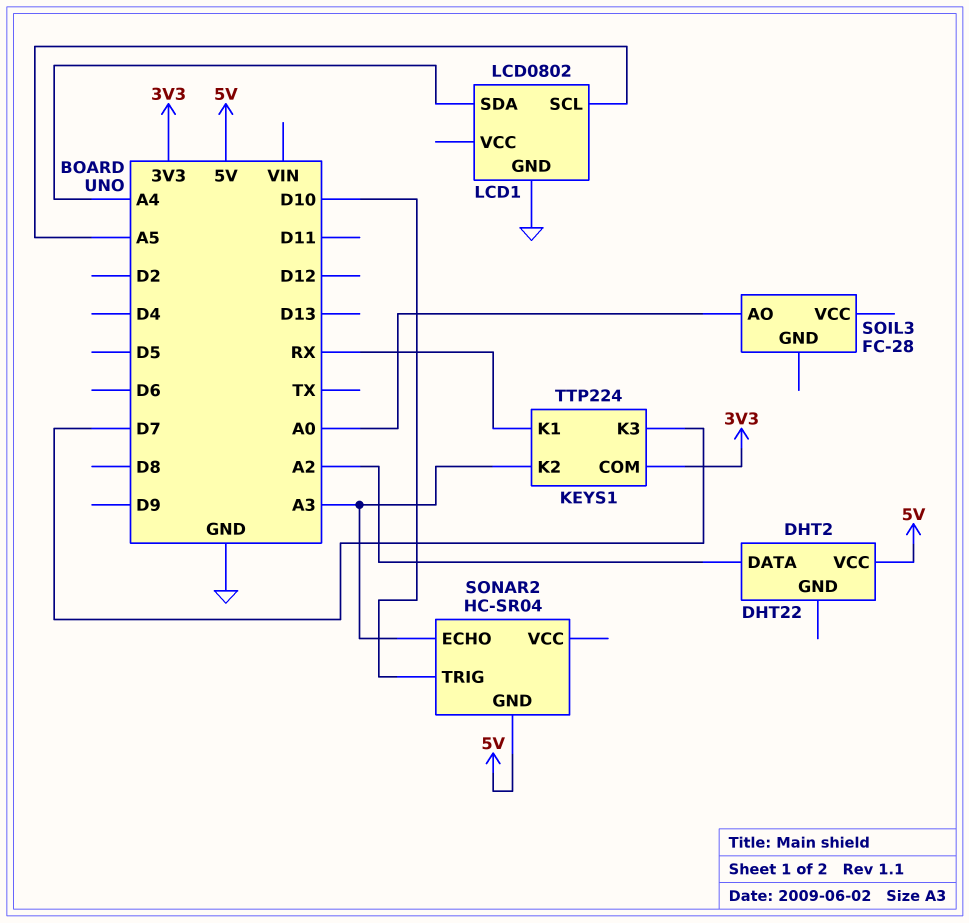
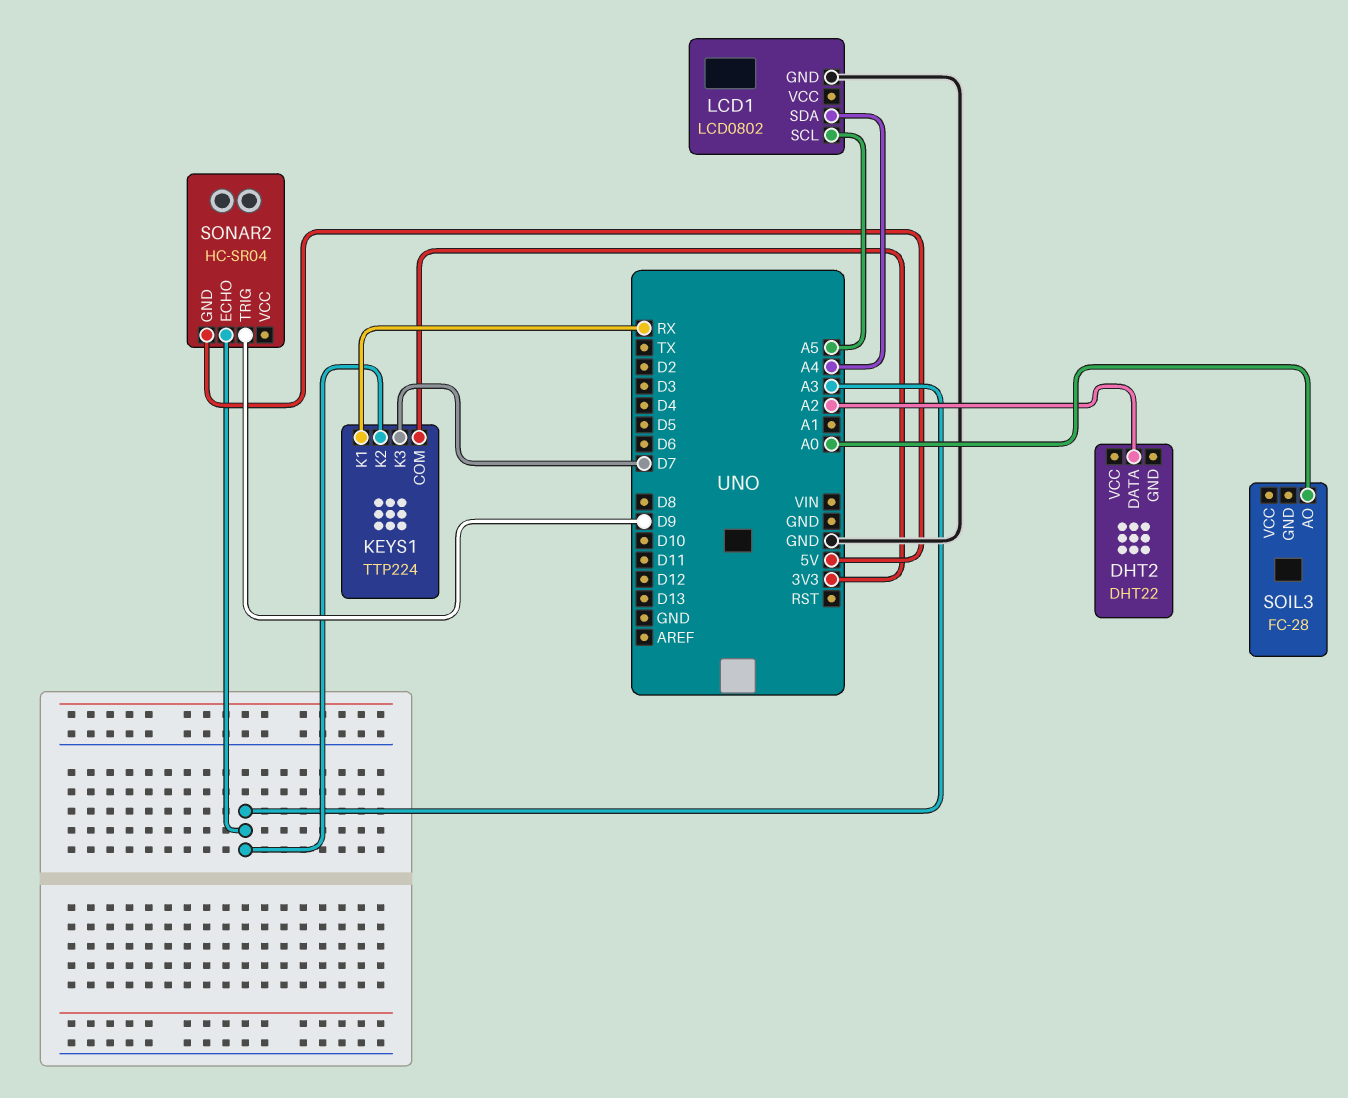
DHT2 pin VCC: 5V -> none
SONAR2 pin TRIG: D10 -> D9

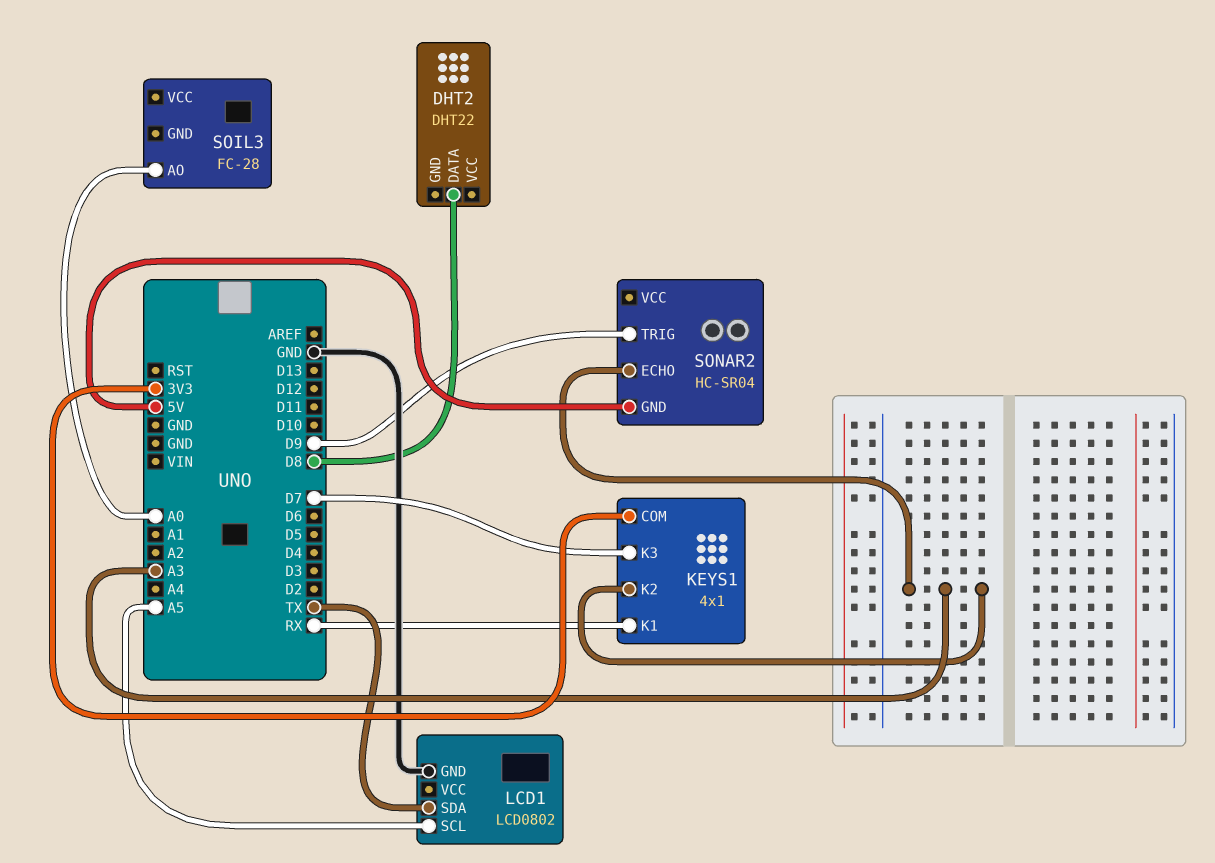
DHT2 pin DATA: A2 -> D8
KEYS1: TTP224 -> 4x1
LCD1 pin SDA: A4 -> TX

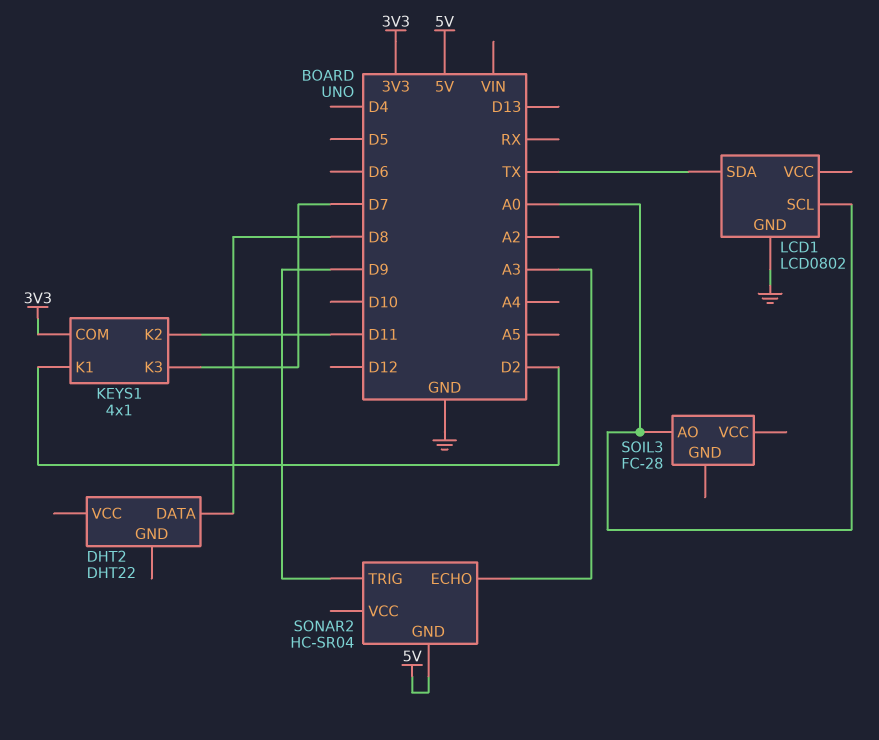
KEYS1 pin K1: RX -> D2
KEYS1 pin K2: A3 -> D11
LCD1 pin SCL: A5 -> A0

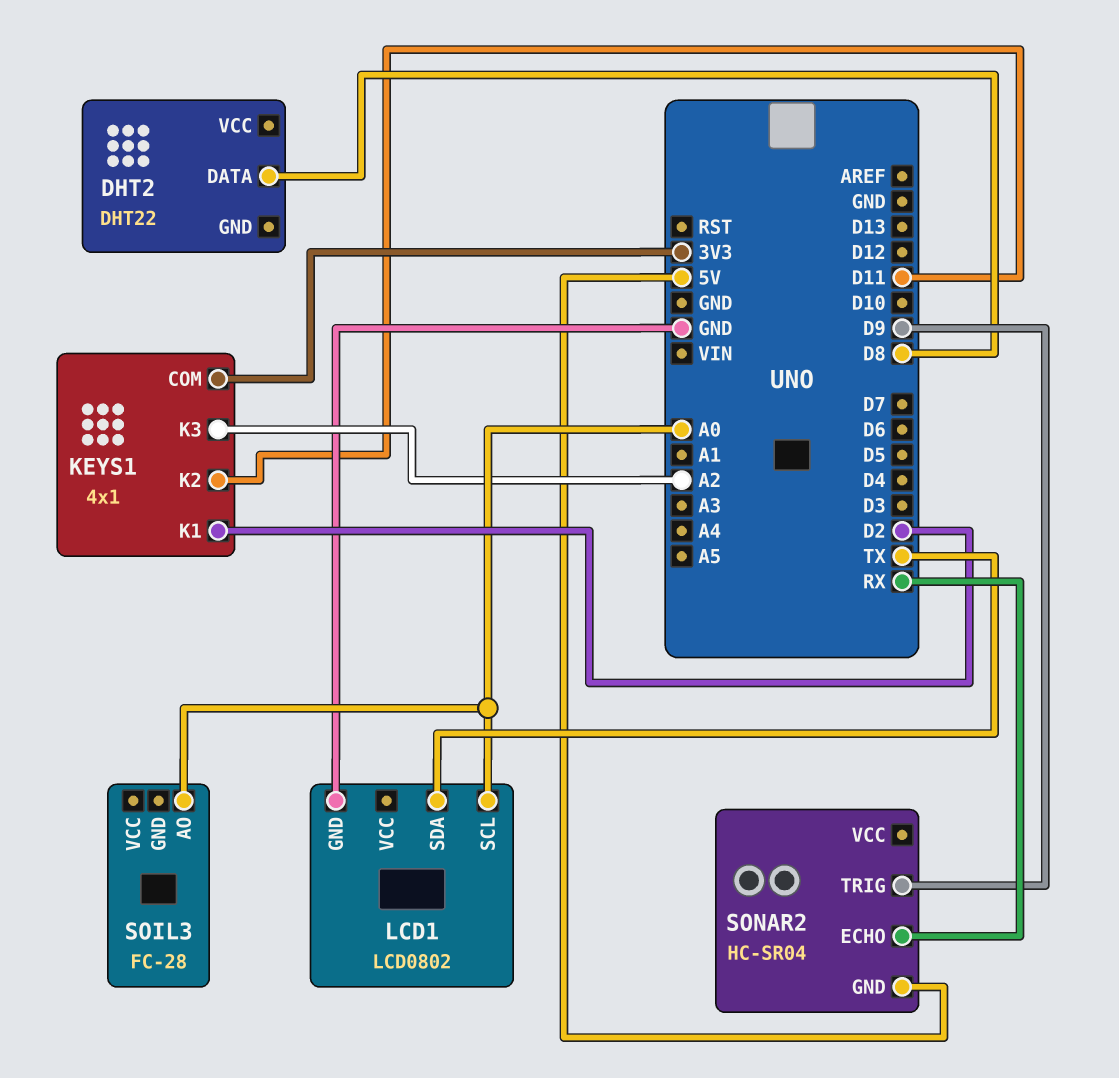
KEYS1 pin K3: D7 -> A2
SONAR2 pin ECHO: A3 -> RX

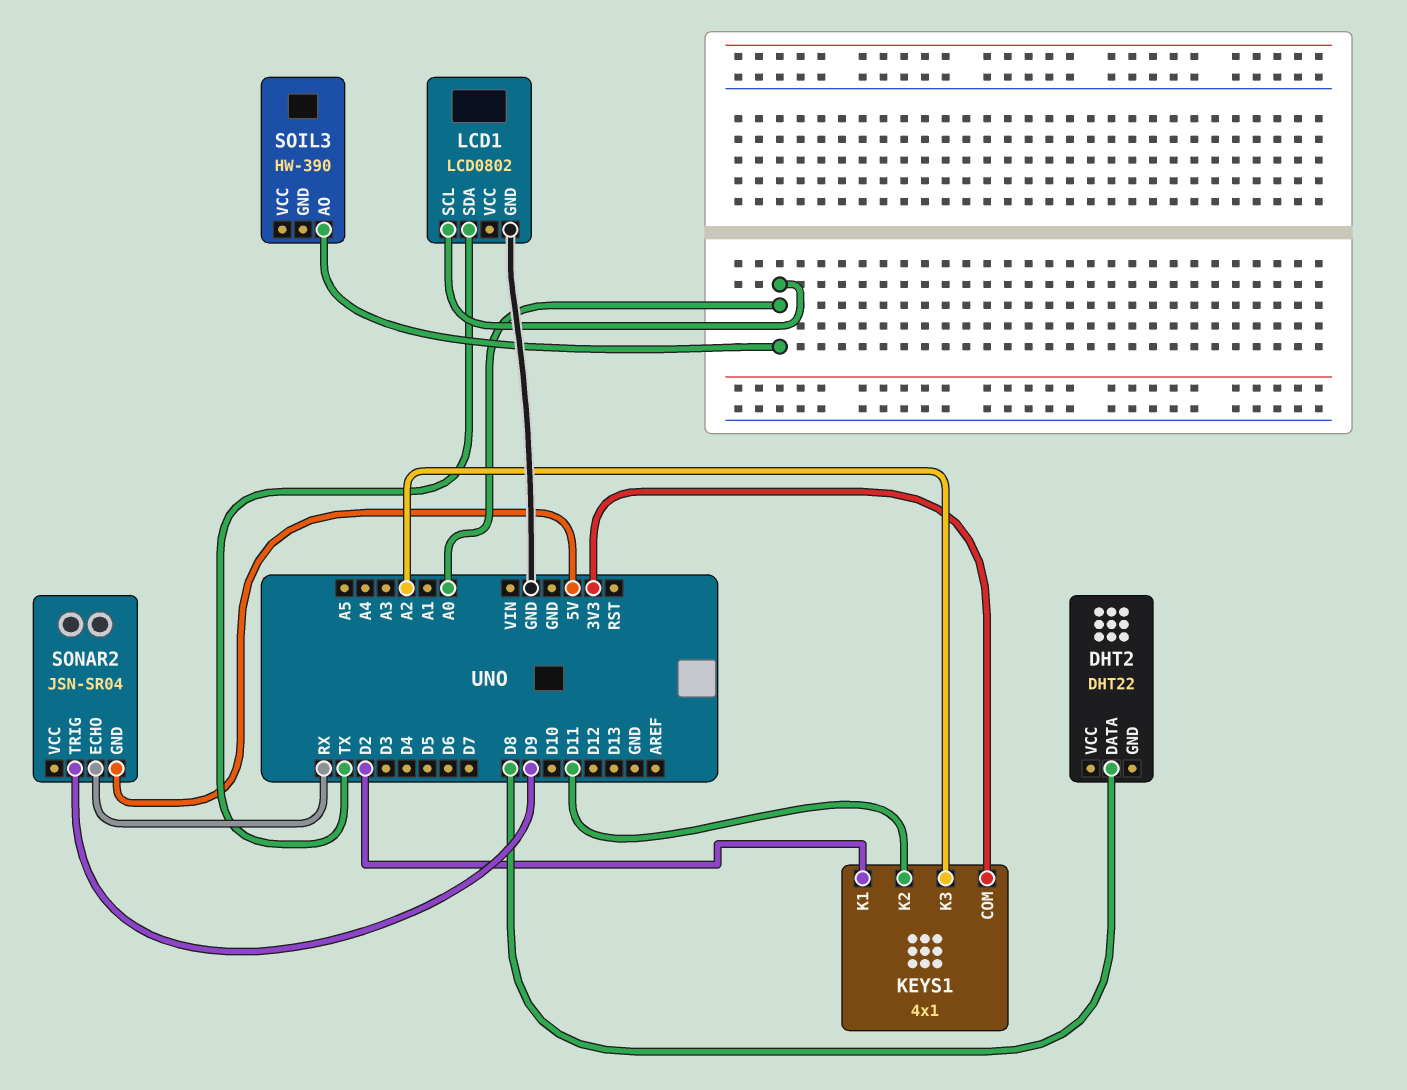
SOIL3: FC-28 -> HW-390
SONAR2: HC-SR04 -> JSN-SR04

